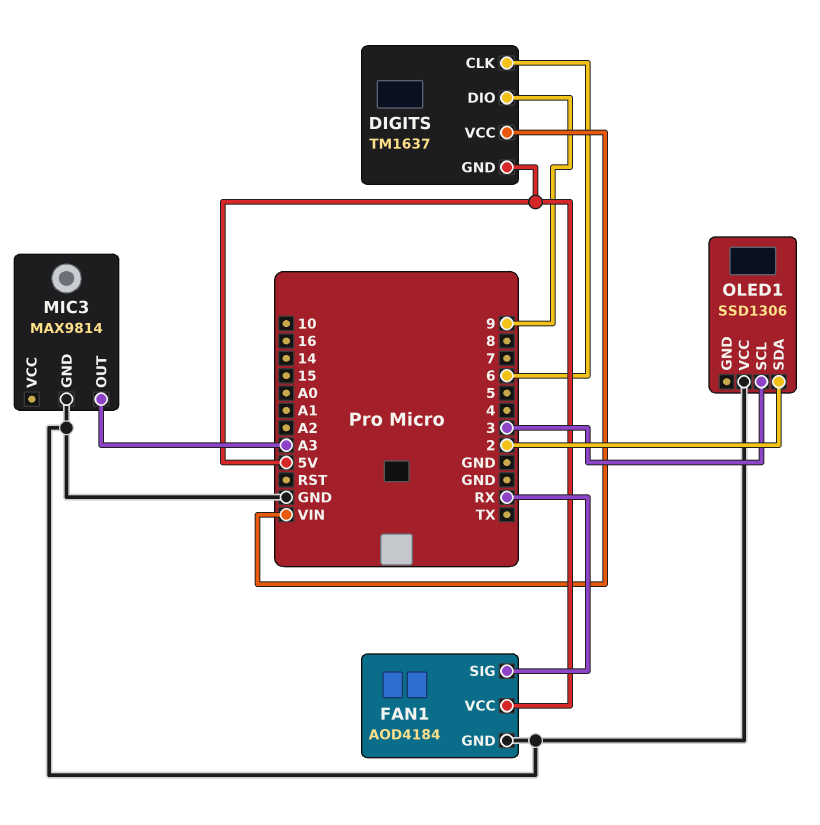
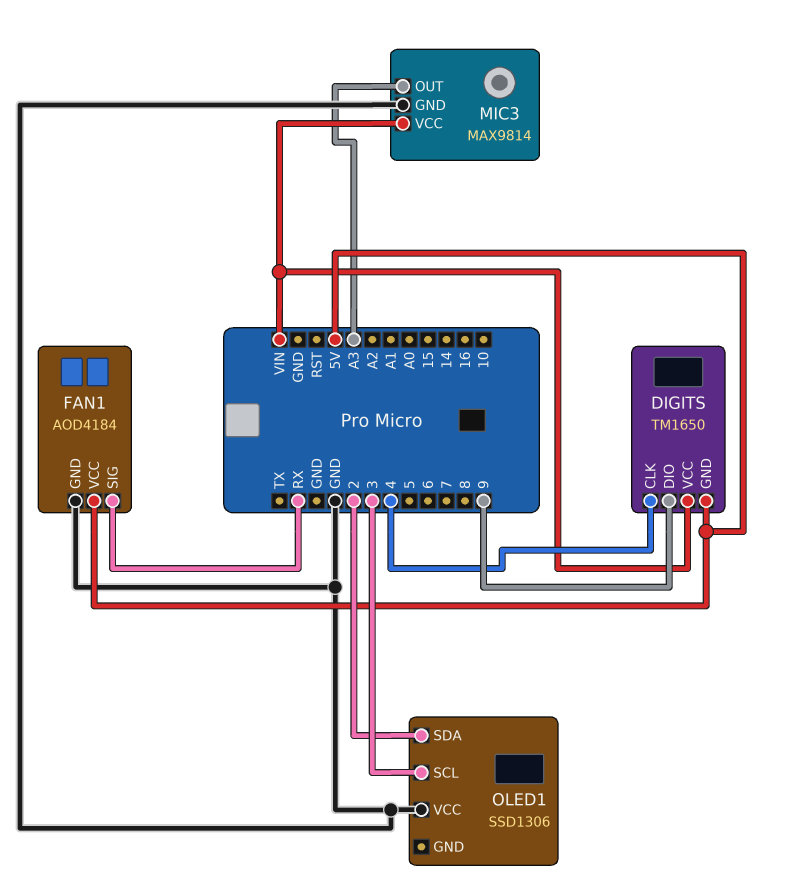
DIGITS: TM1637 -> TM1650
DIGITS pin CLK: 6 -> 4
MIC3 pin VCC: none -> VIN

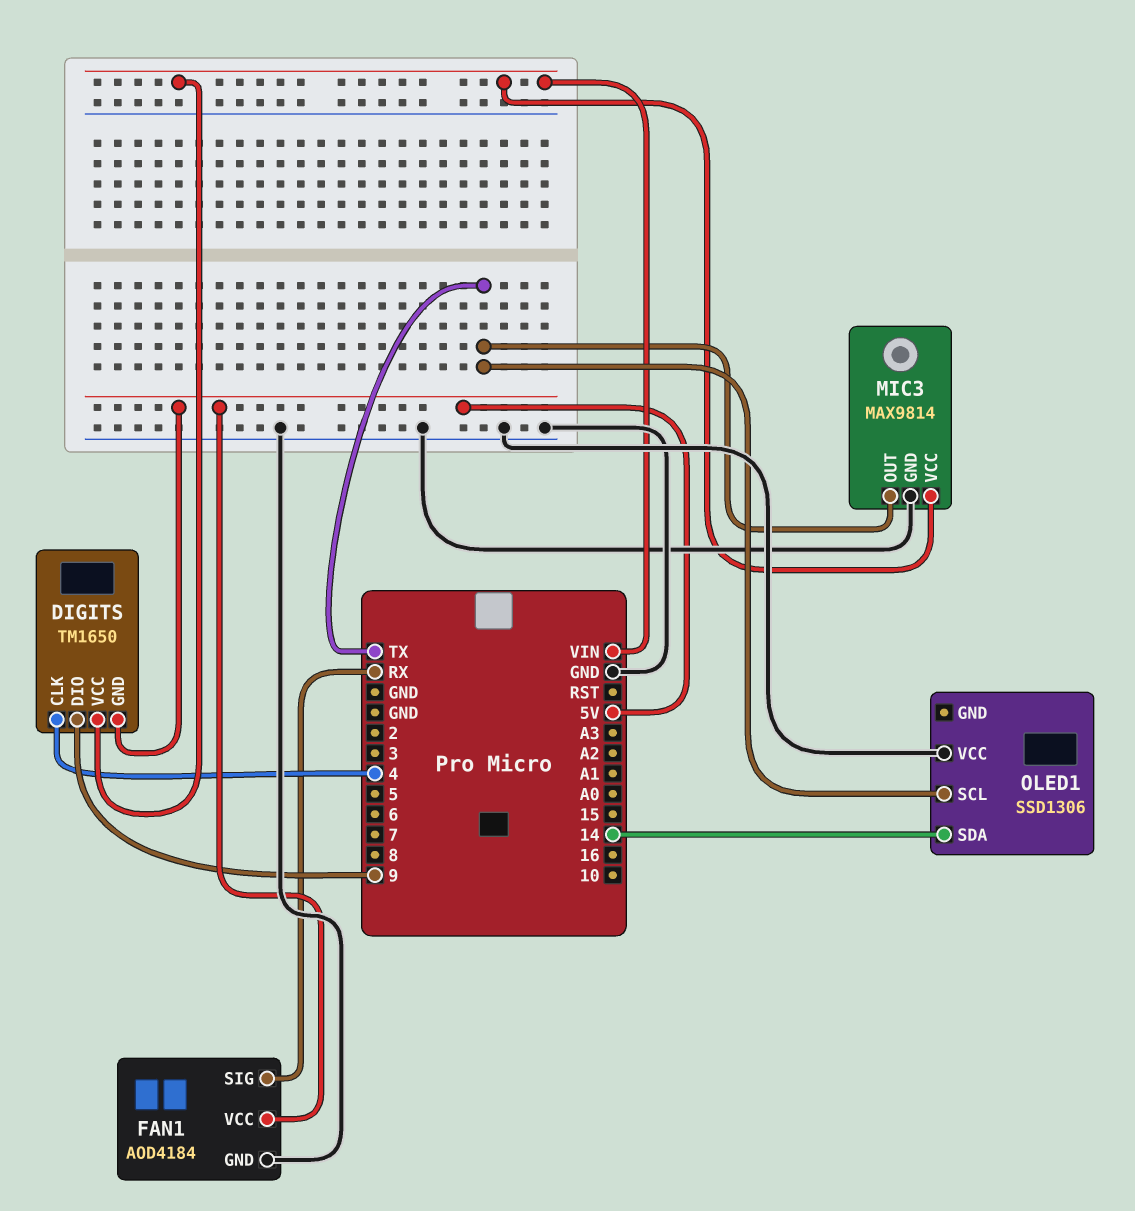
MIC3 pin OUT: A3 -> TX
OLED1 pin SCL: 3 -> TX
OLED1 pin SDA: 2 -> 14

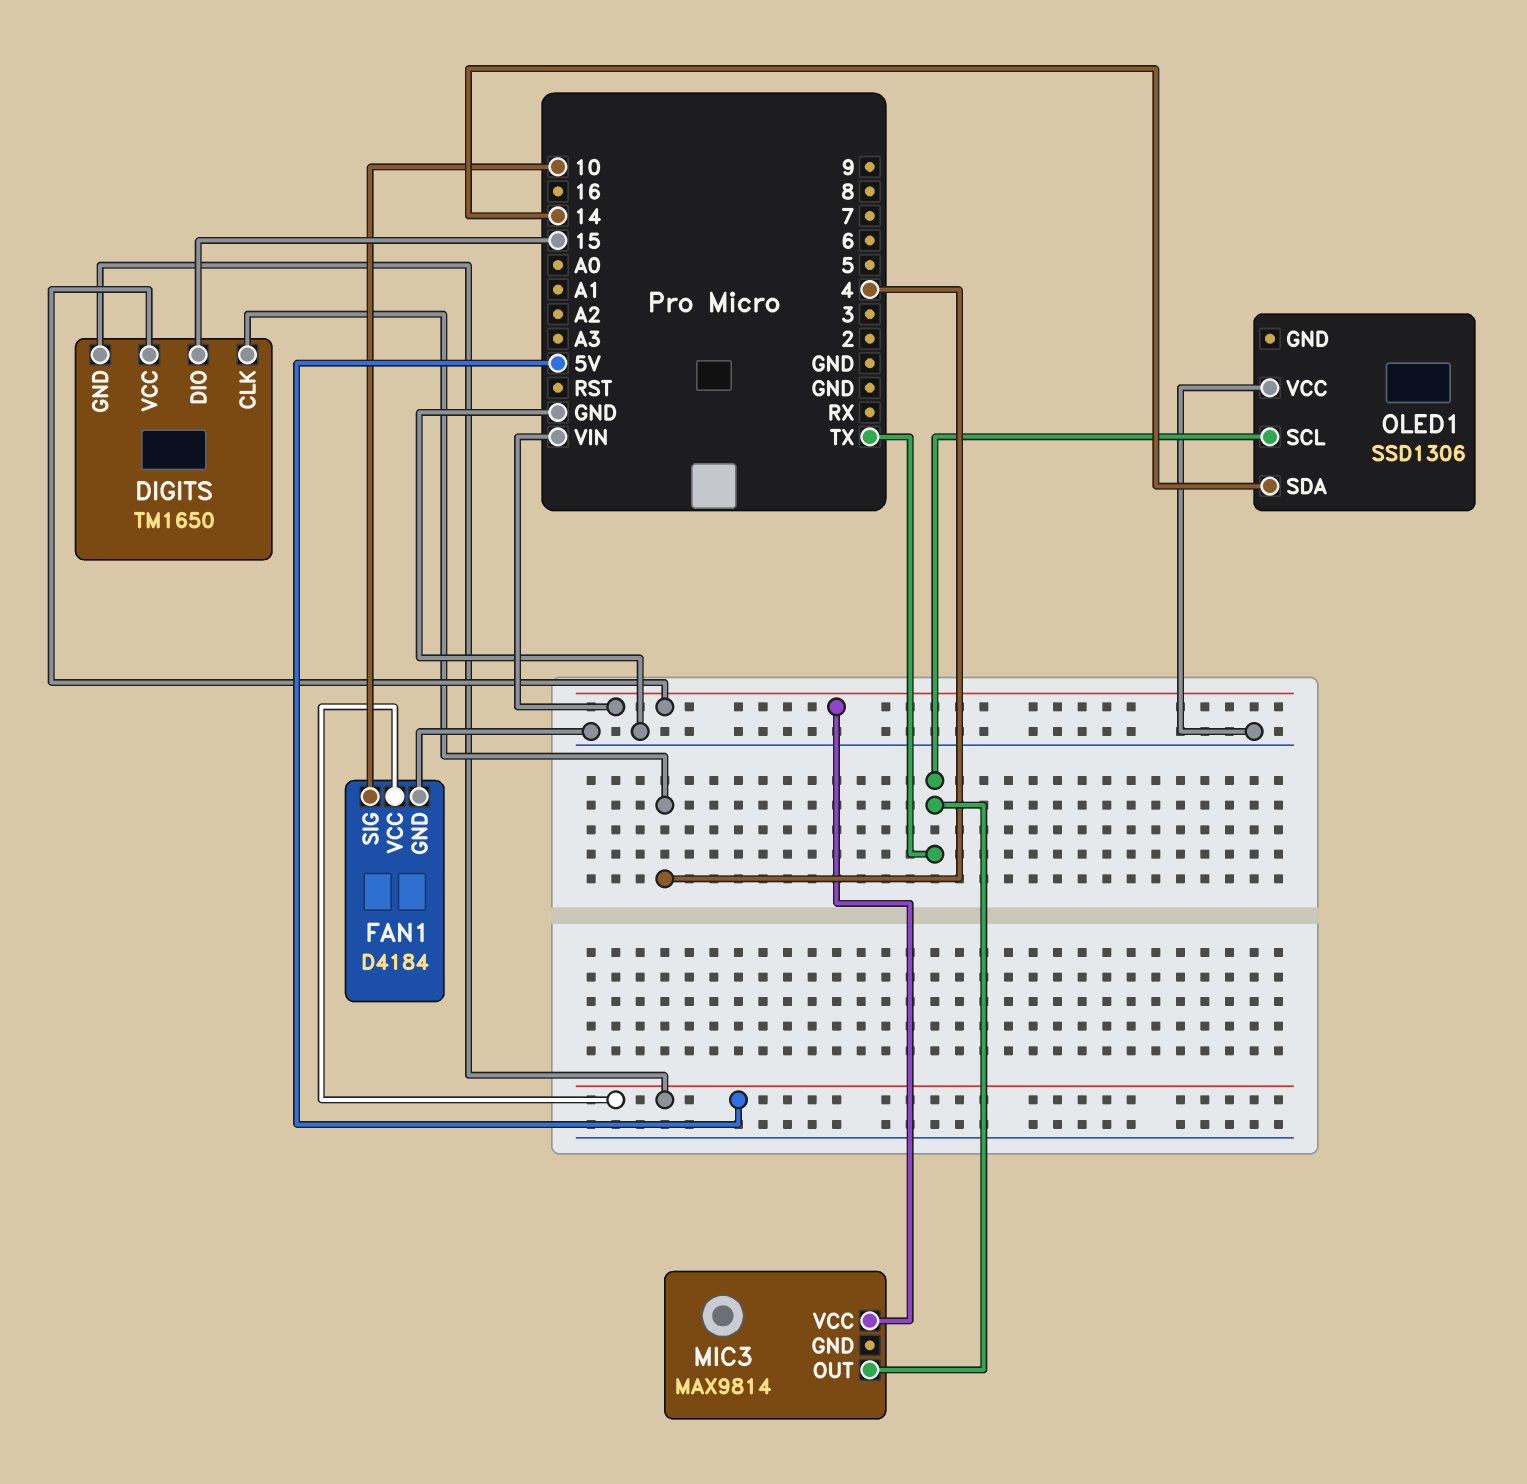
DIGITS pin DIO: 9 -> 15
FAN1: AOD4184 -> D4184
FAN1 pin SIG: RX -> 10
MIC3 pin GND: GND -> none

